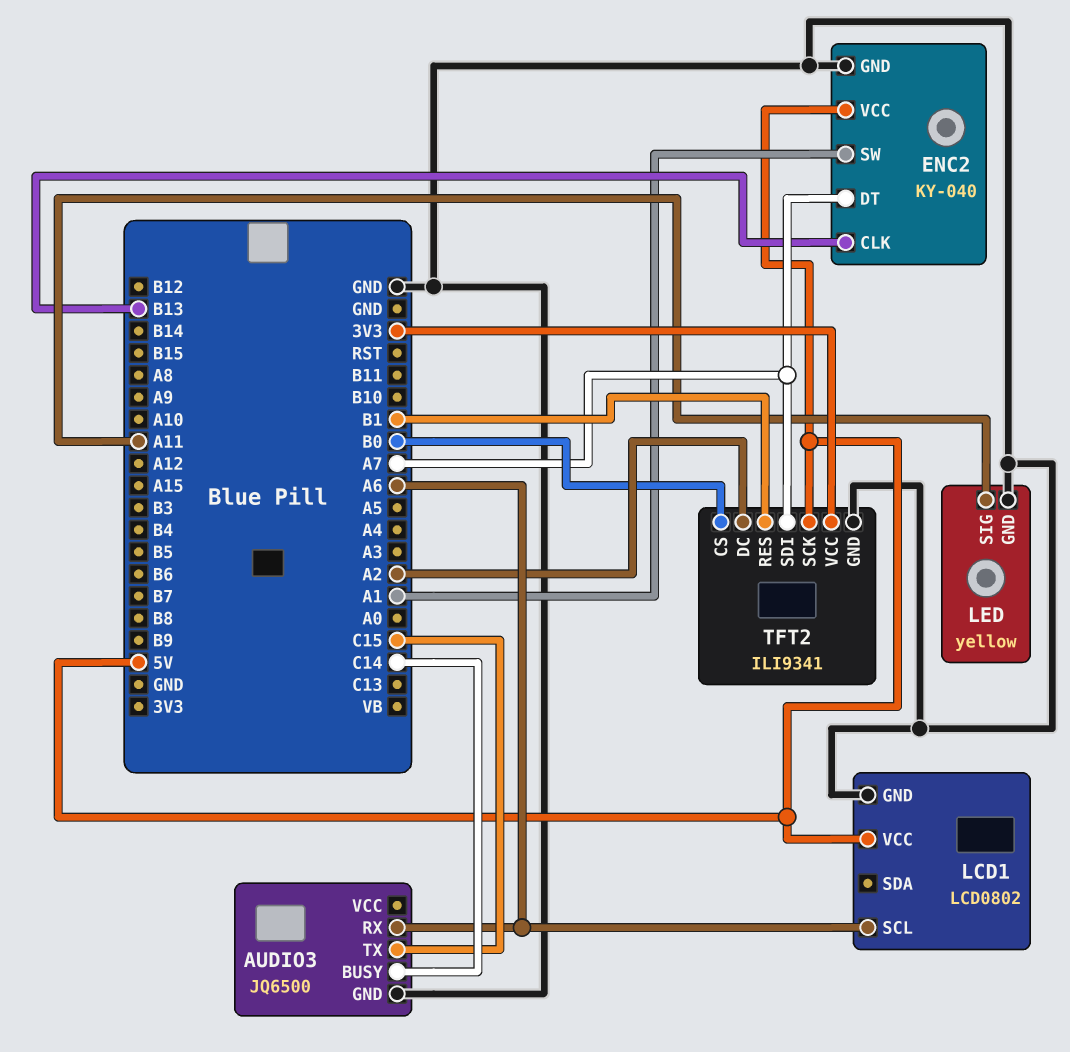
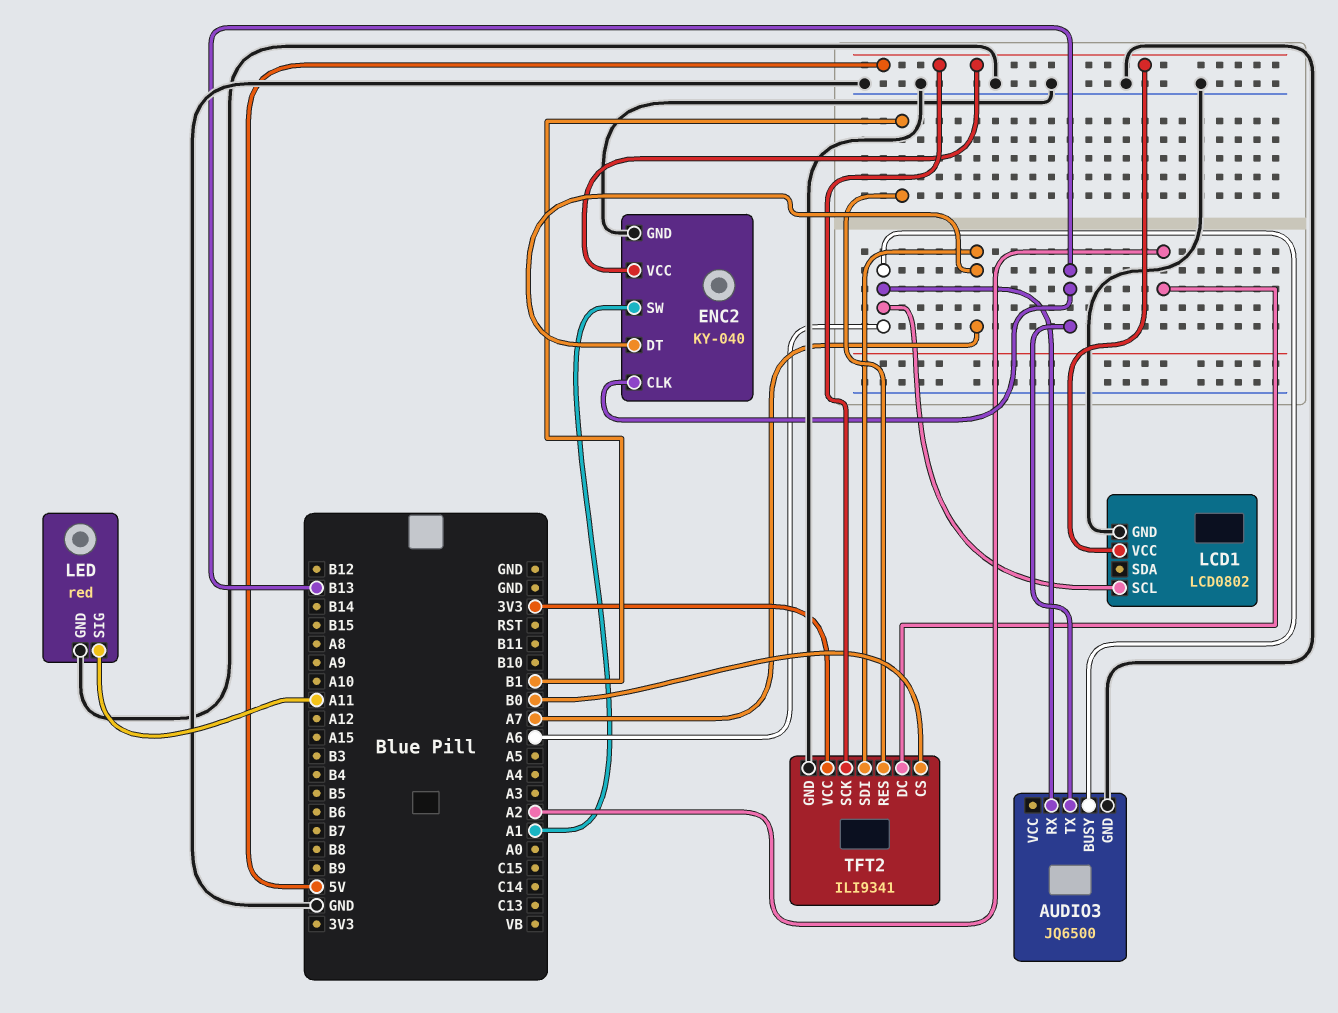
AUDIO3 pin BUSY: C14 -> A6
AUDIO3 pin TX: C15 -> B13
LED: yellow -> red

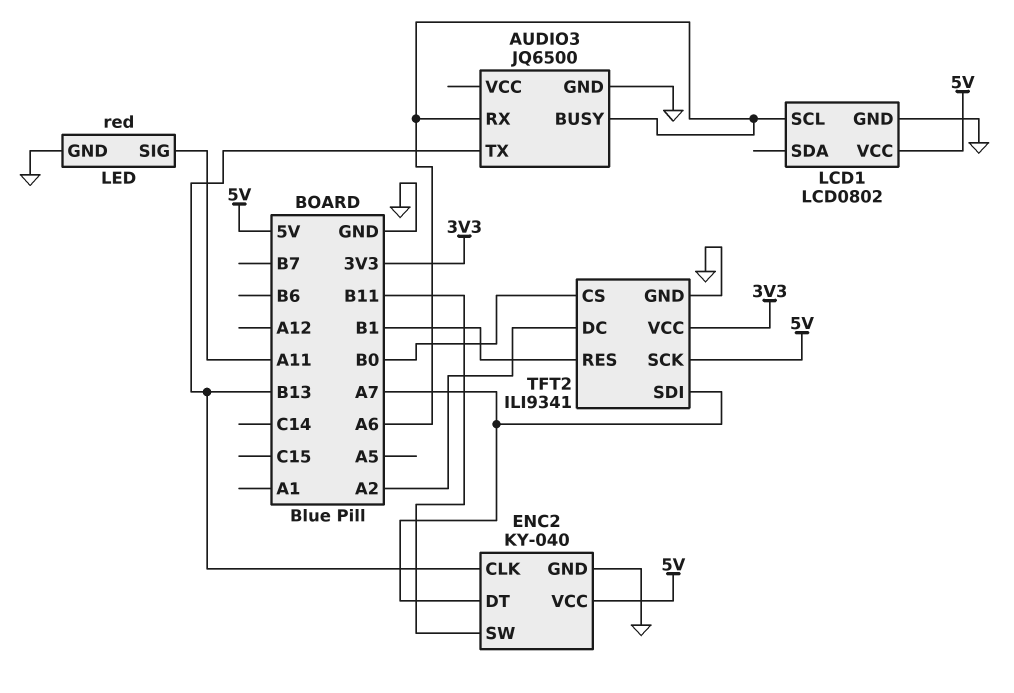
ENC2 pin SW: A1 -> B11

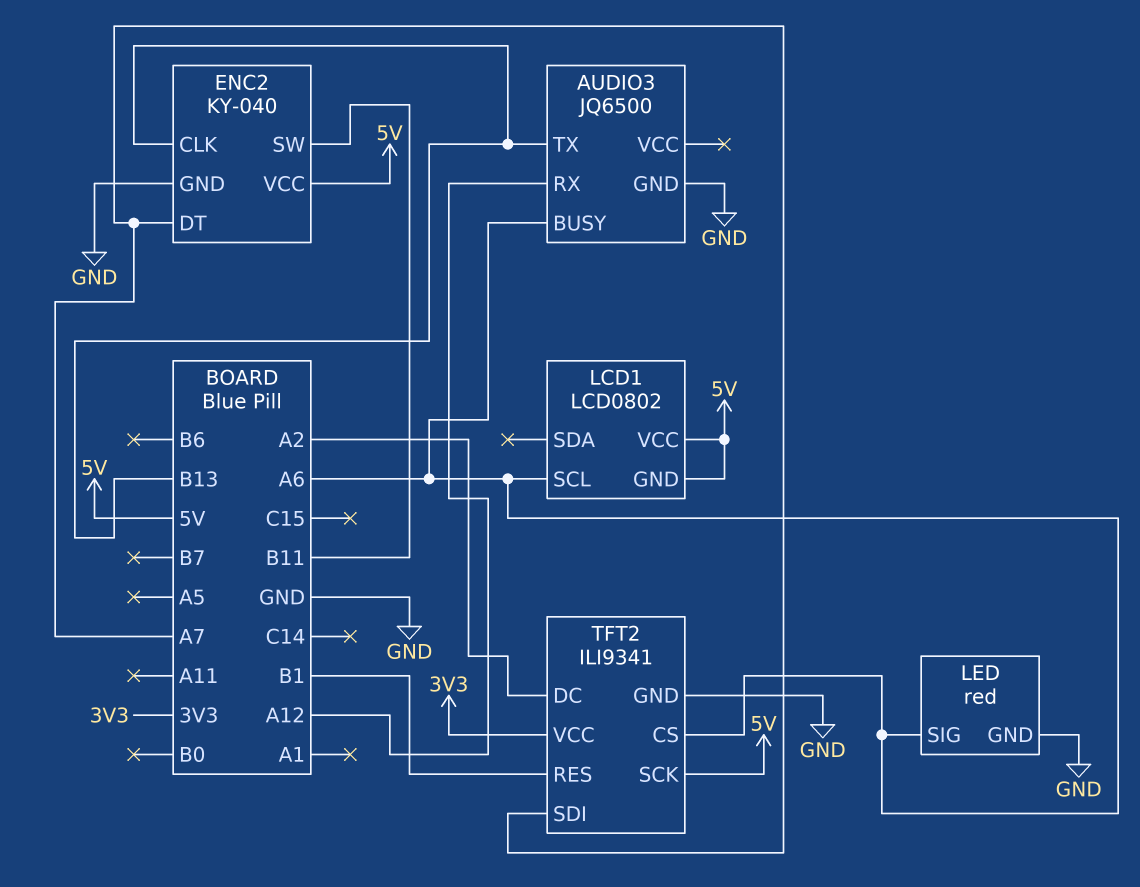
AUDIO3 pin RX: A6 -> A12
LCD1 pin GND: GND -> 5V
LED pin SIG: A11 -> A6
TFT2 pin CS: B0 -> A6

